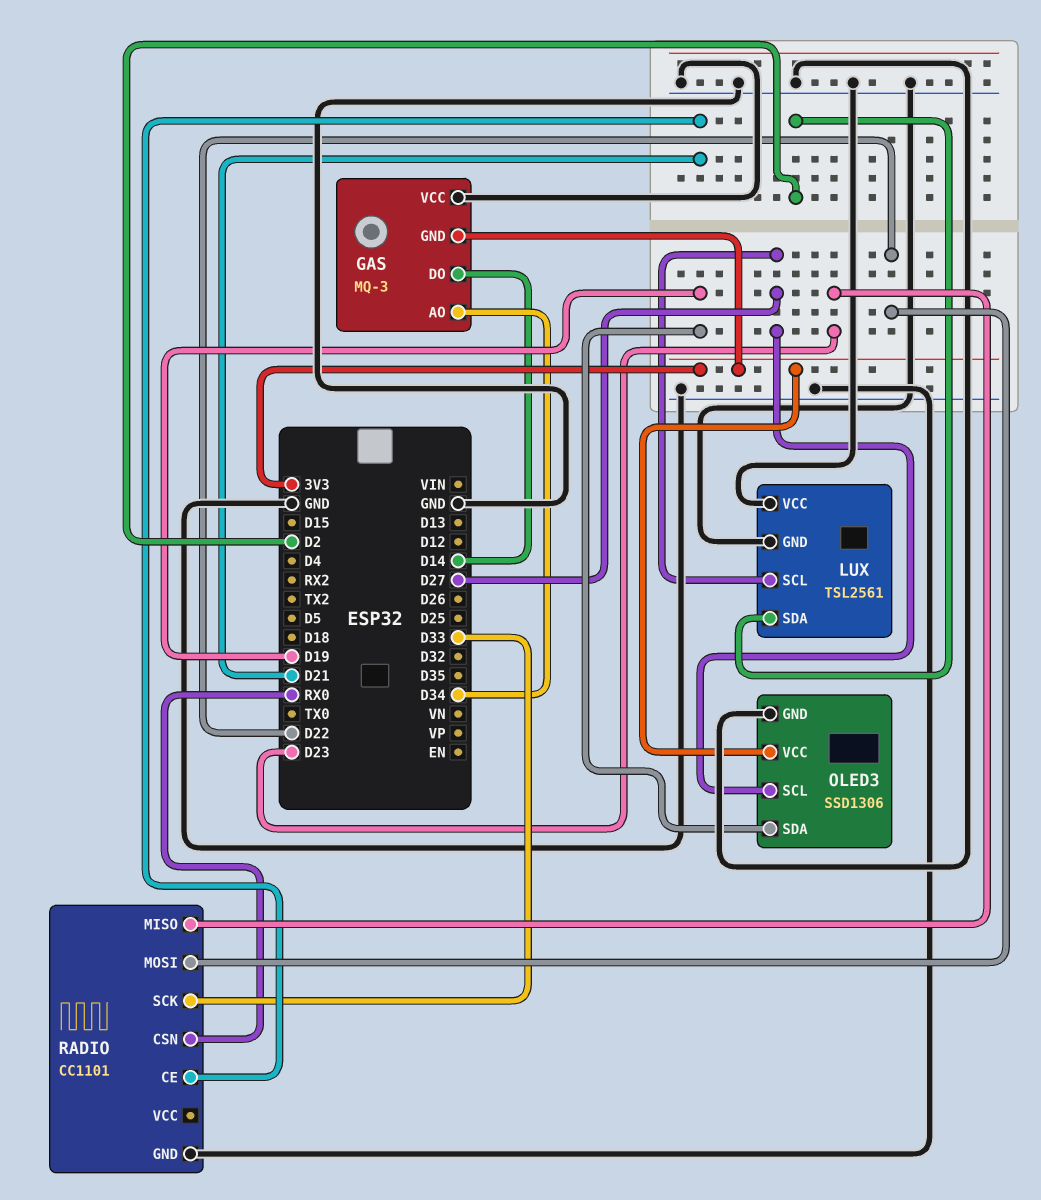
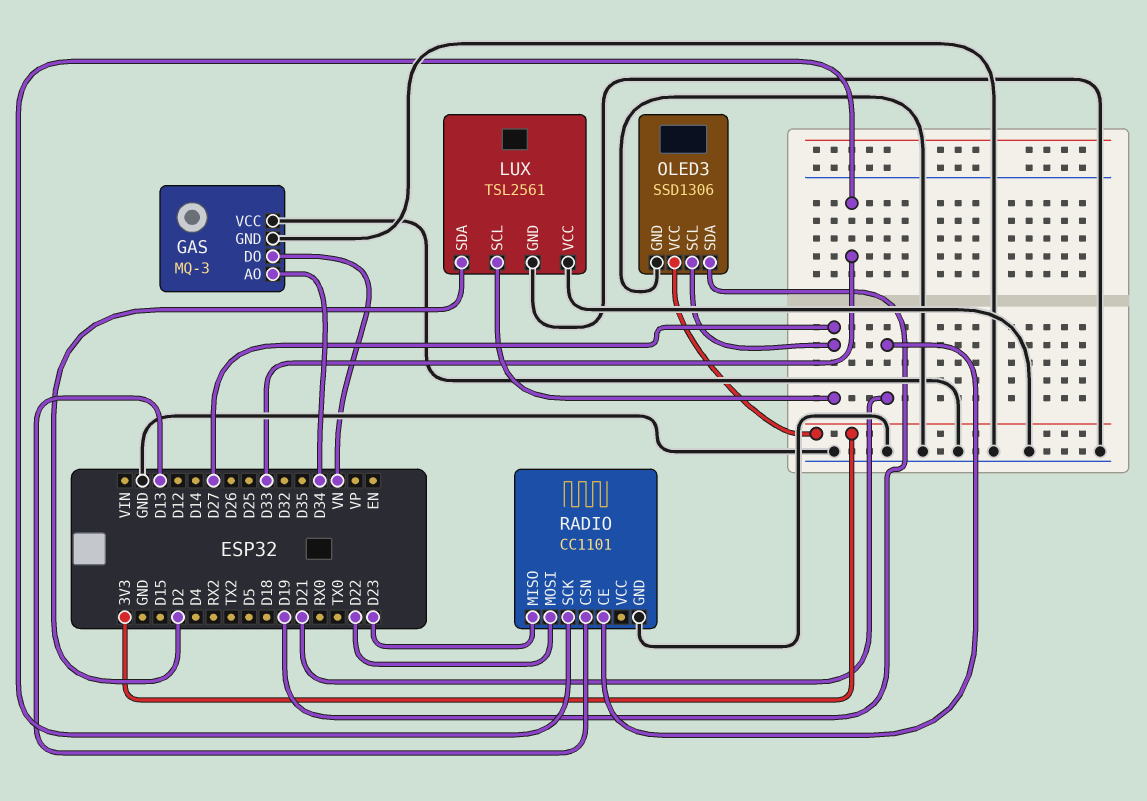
GAS pin DO: D14 -> VN
GAS pin GND: 3V3 -> GND
RADIO pin CSN: RX0 -> D13

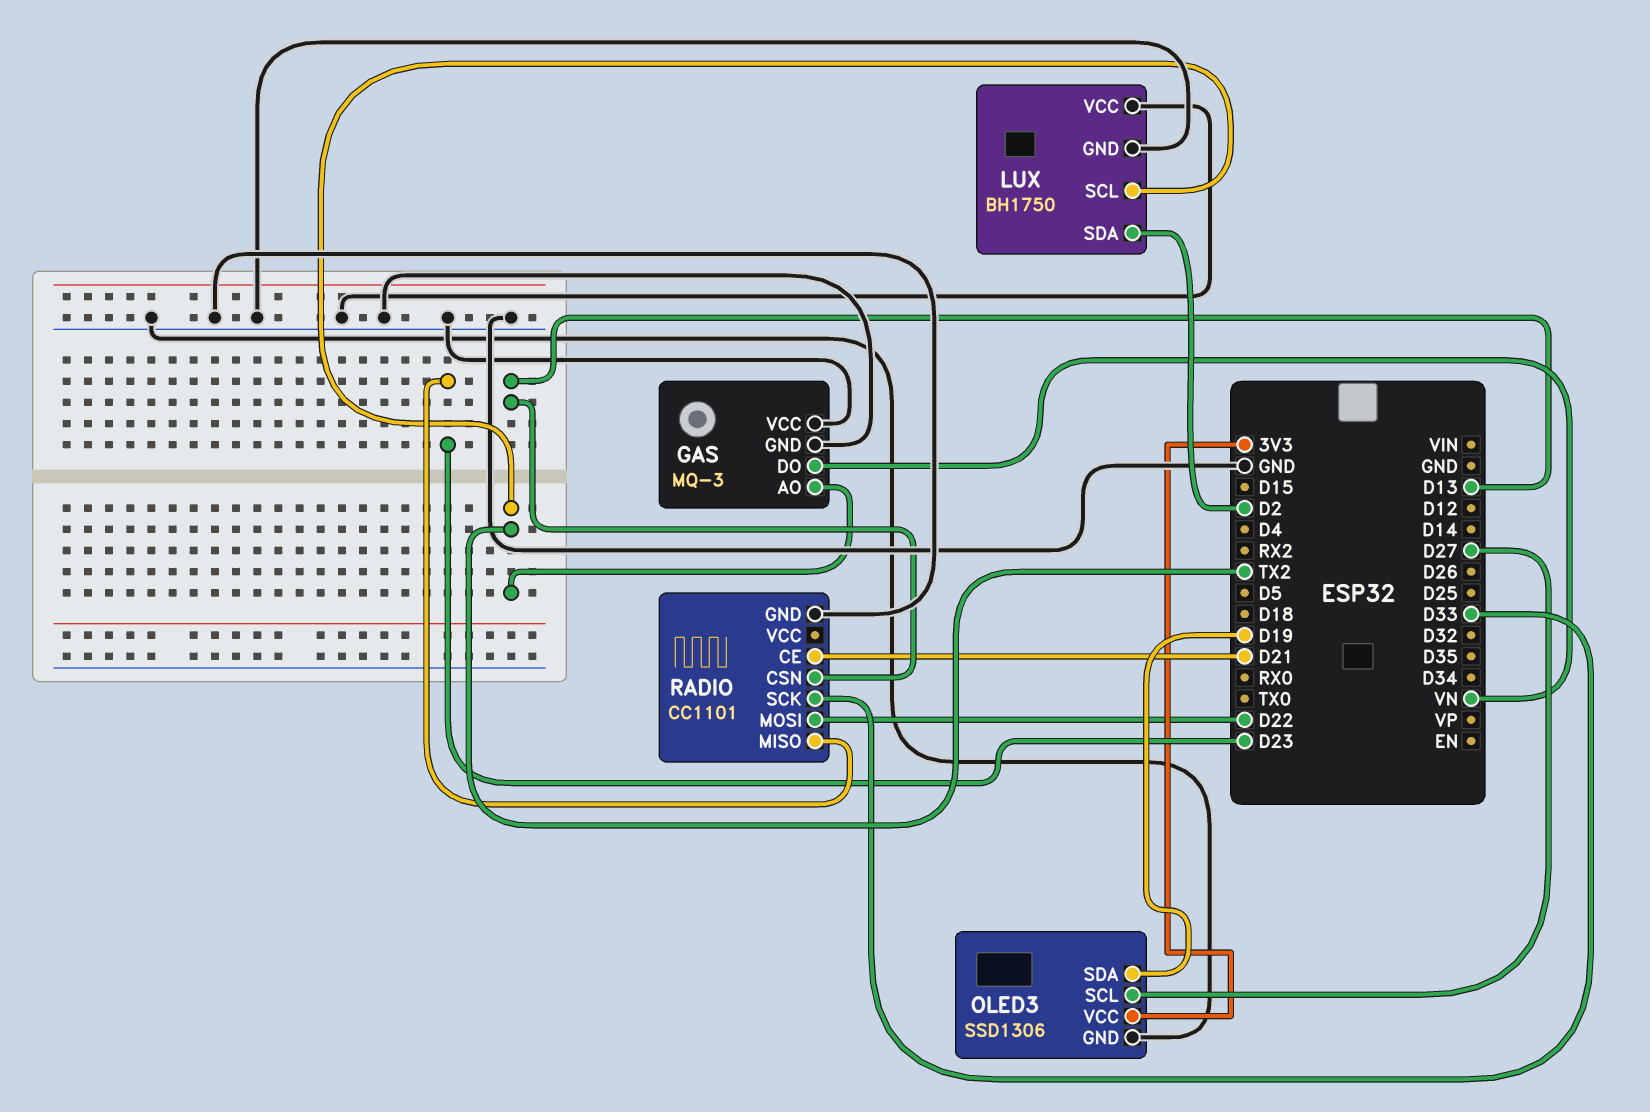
GAS pin AO: D34 -> TX2
LUX: TSL2561 -> BH1750
LUX pin SCL: D27 -> TX2

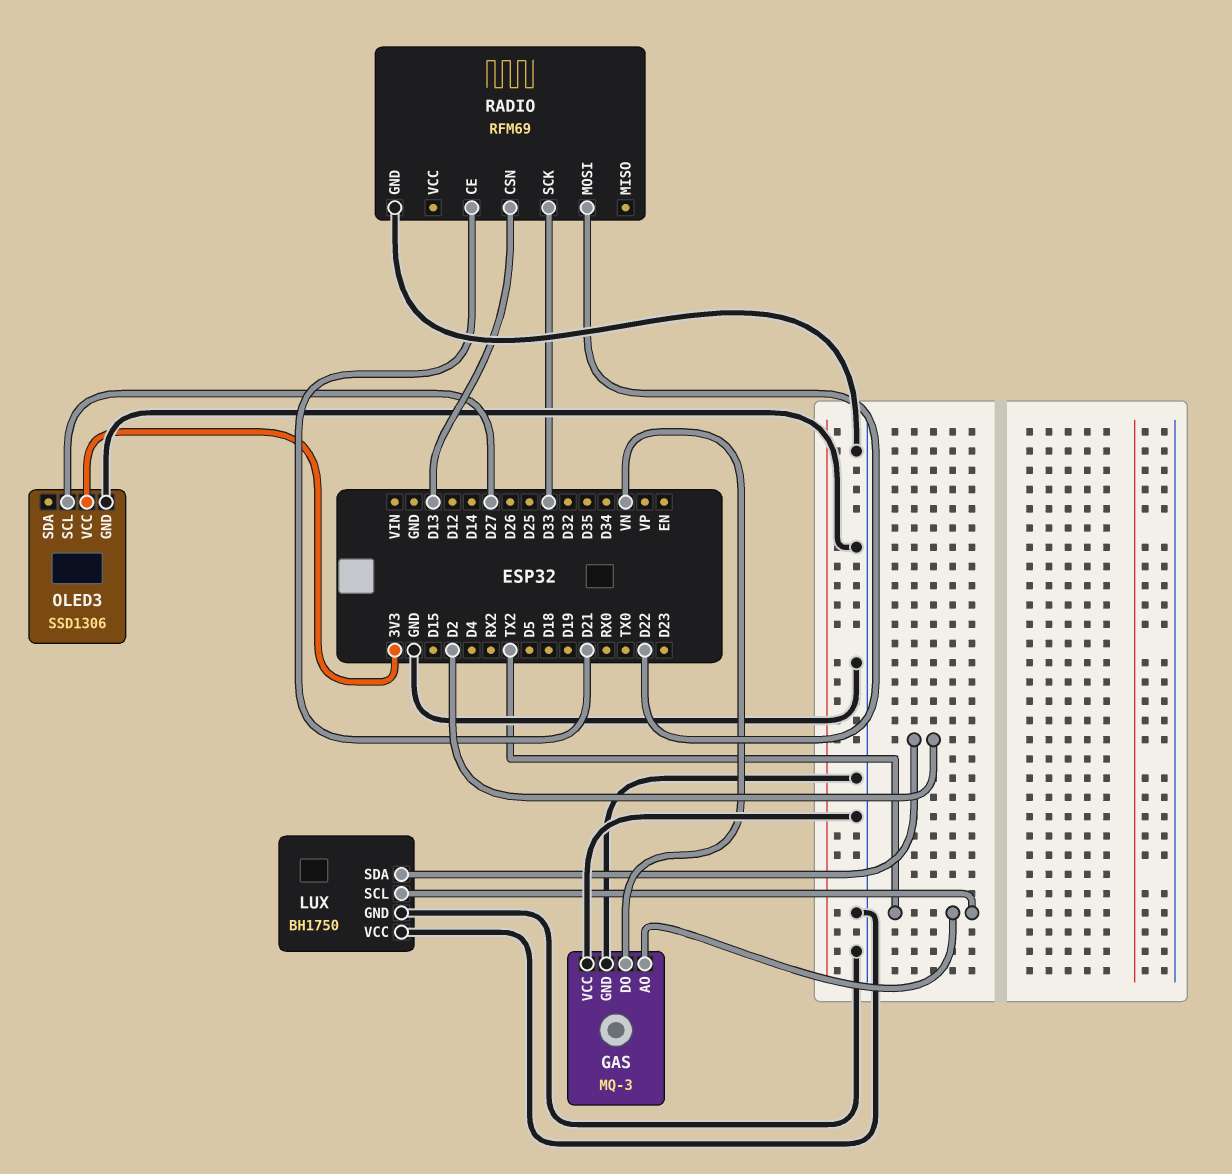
OLED3 pin SDA: D19 -> none
RADIO: CC1101 -> RFM69
RADIO pin MISO: D23 -> none

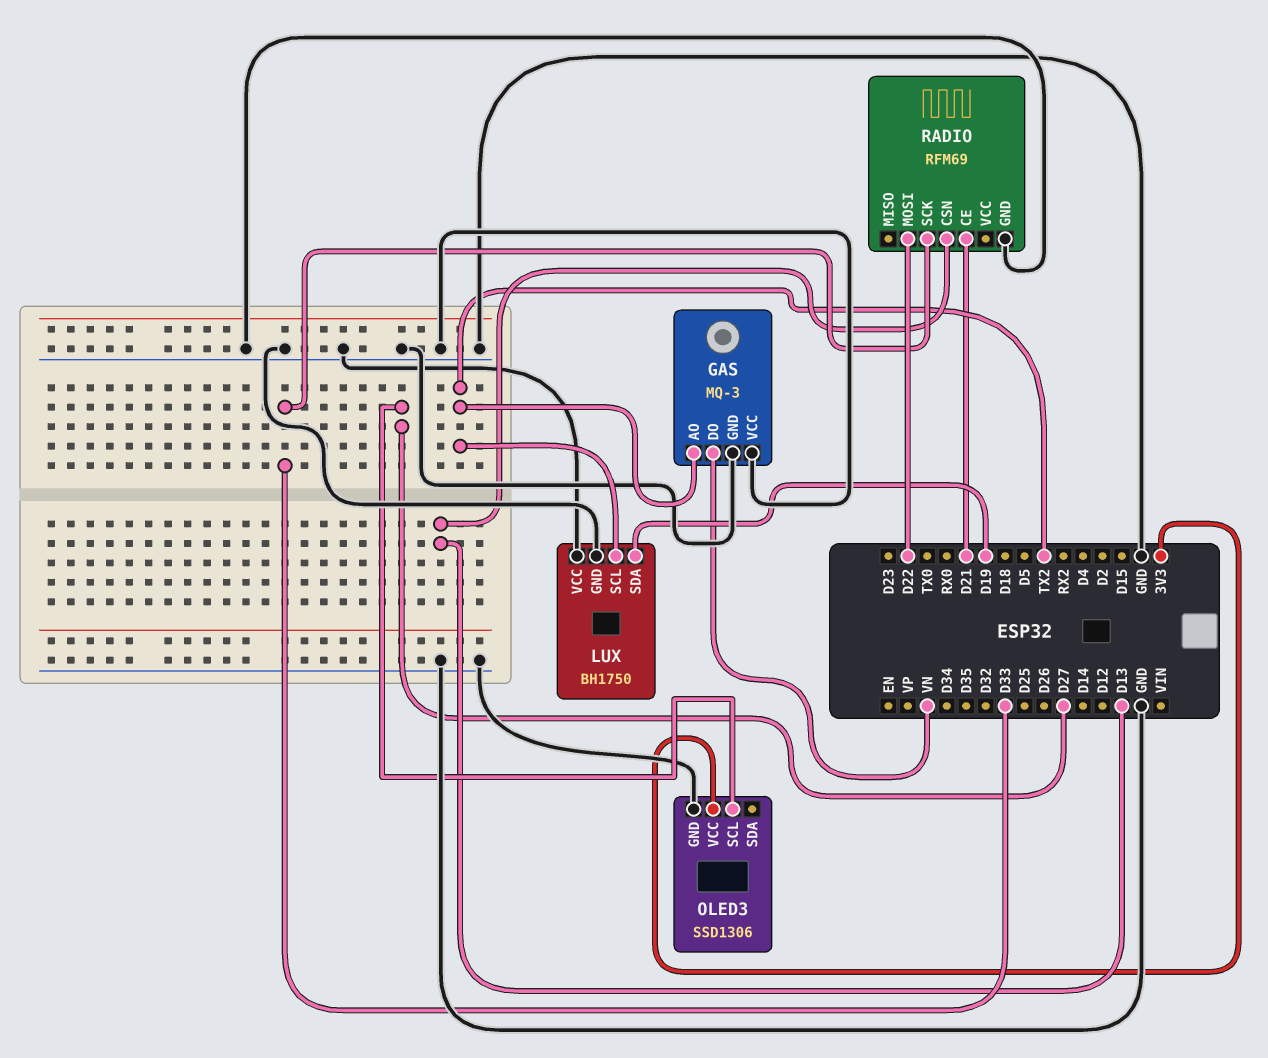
LUX pin SDA: D2 -> D19

